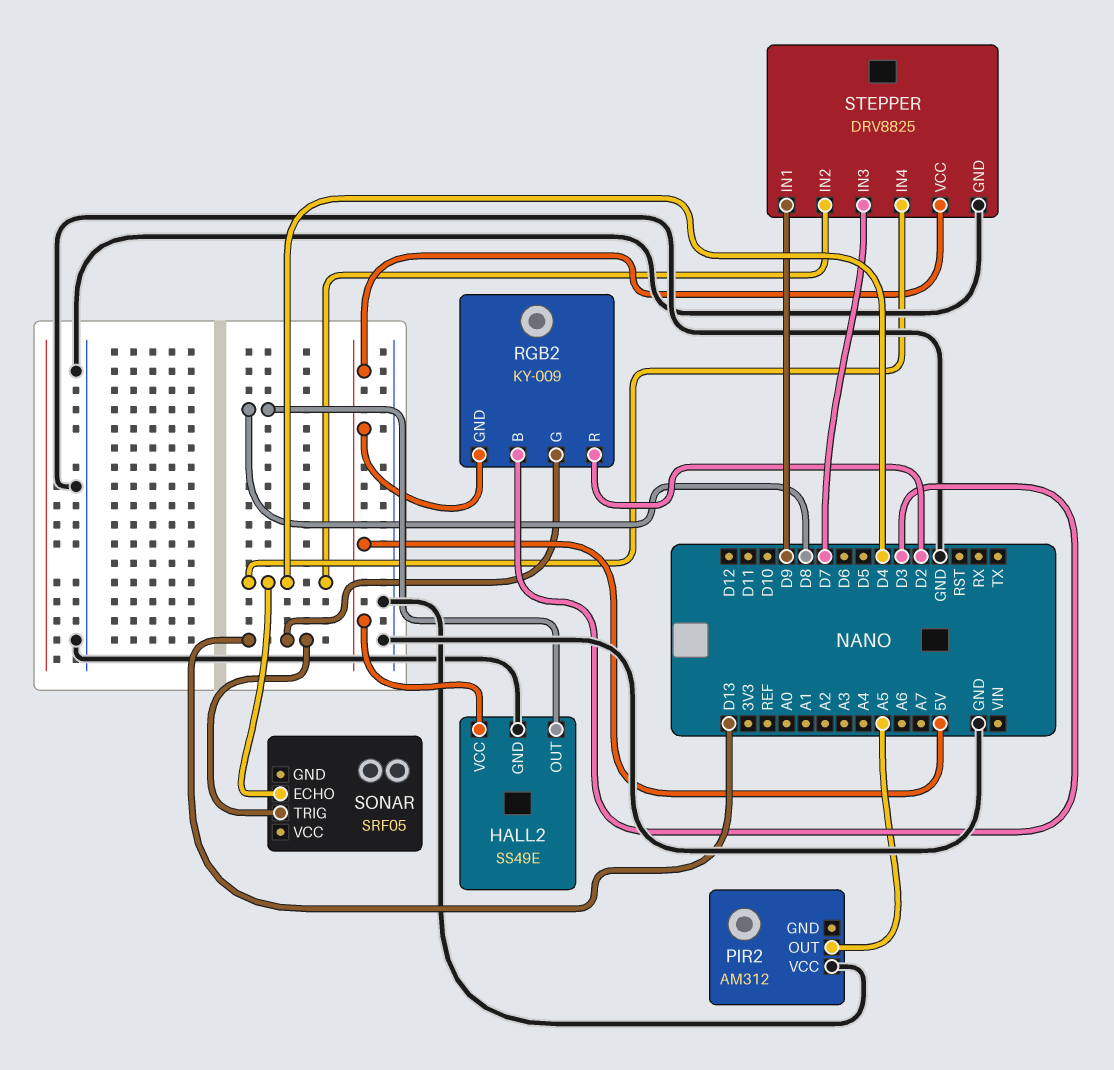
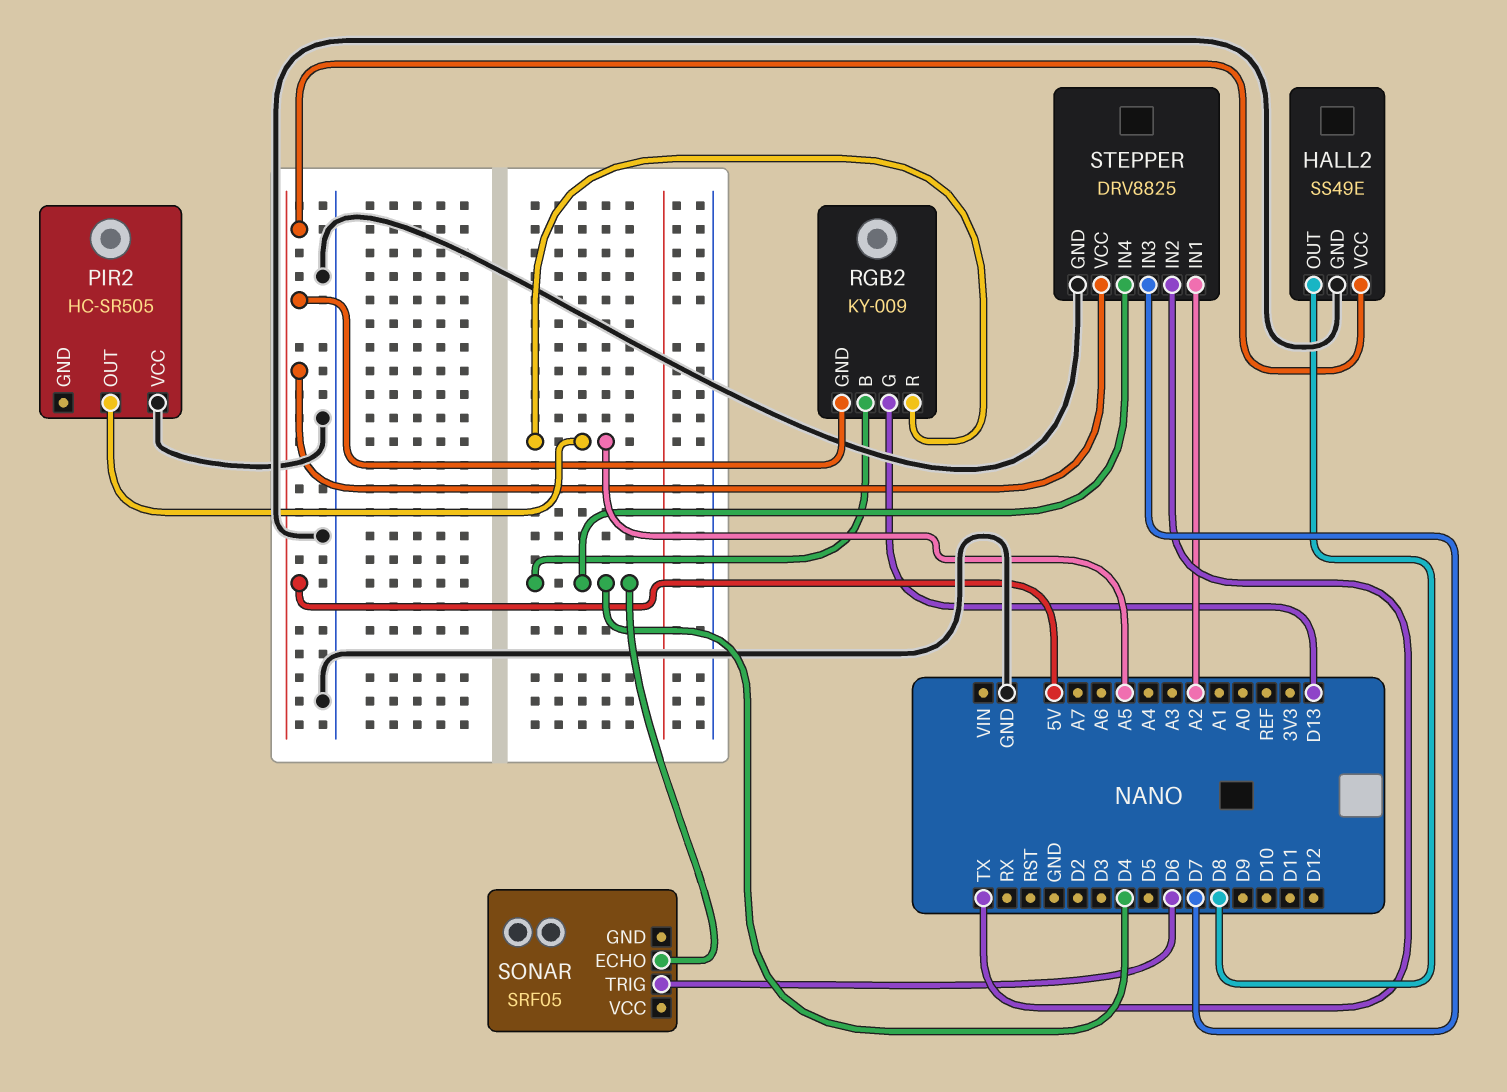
PIR2: AM312 -> HC-SR505
RGB2 pin B: D3 -> D4
RGB2 pin R: D2 -> A5
SONAR pin TRIG: D13 -> D6
STEPPER pin IN1: D9 -> A2
STEPPER pin IN2: D4 -> TX

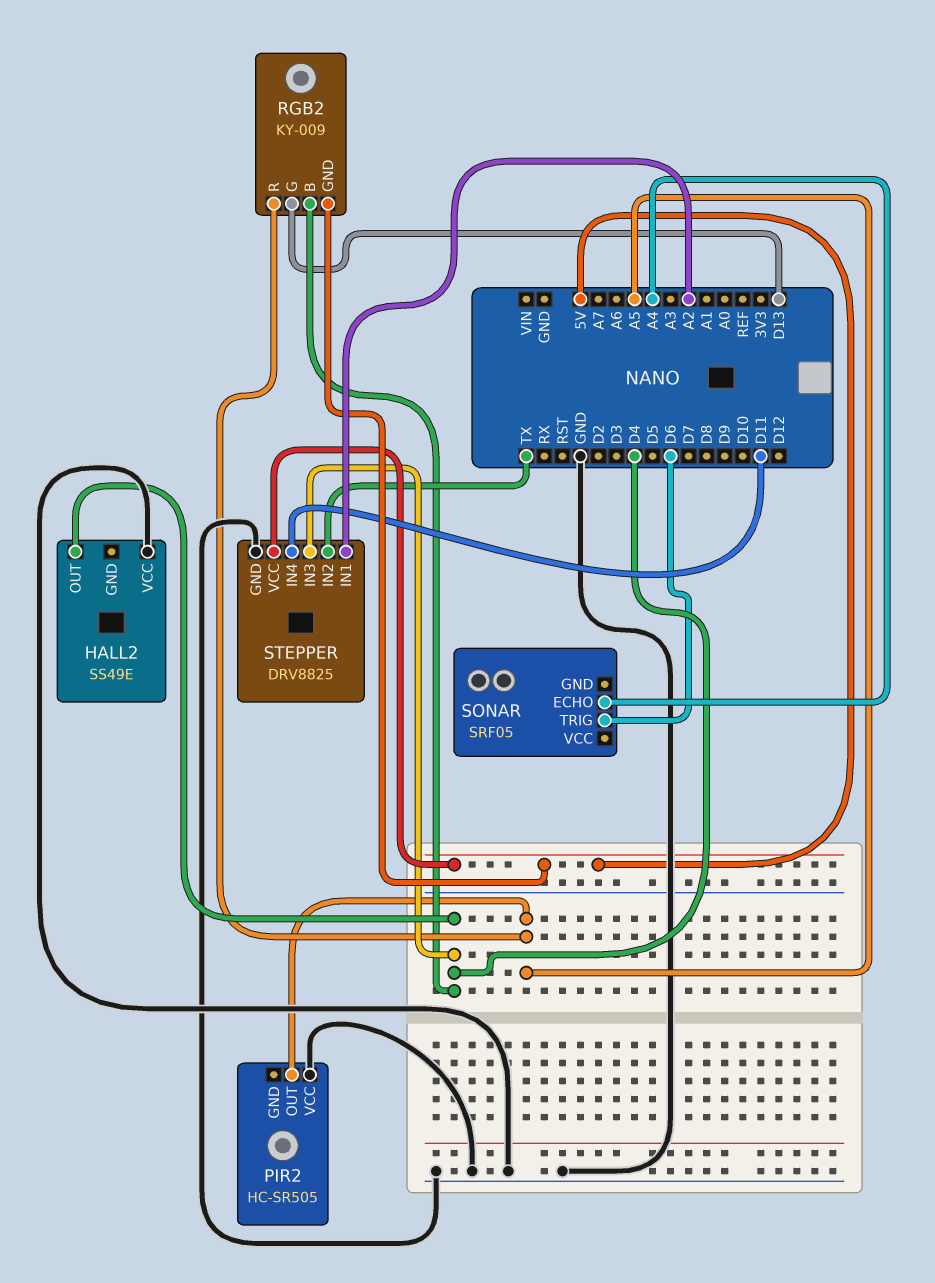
HALL2 pin GND: GND -> none
HALL2 pin OUT: D8 -> D4
HALL2 pin VCC: 5V -> GND
SONAR pin ECHO: D4 -> A4
STEPPER pin IN3: D7 -> D4
STEPPER pin IN4: D4 -> D11

